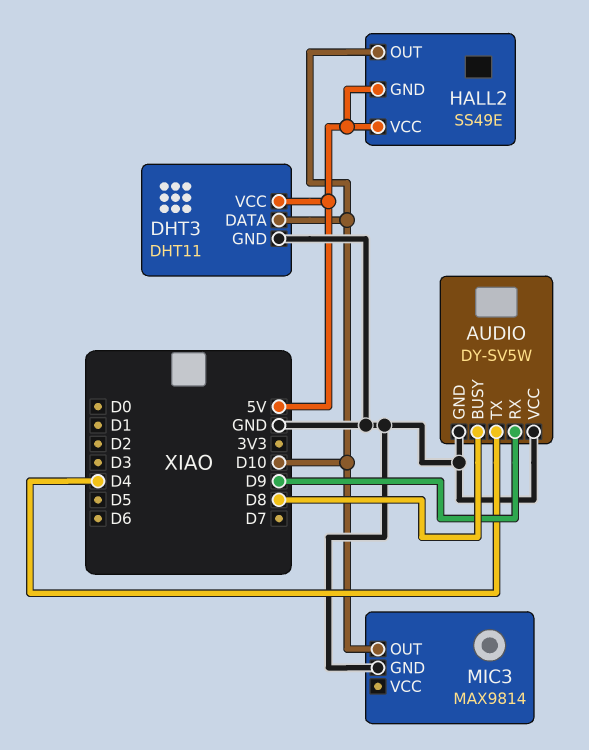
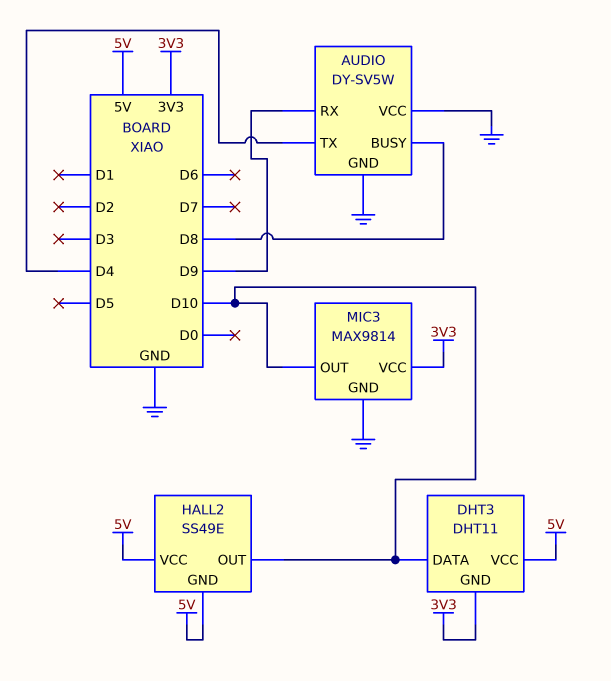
DHT3 pin GND: GND -> 3V3
MIC3 pin VCC: none -> 3V3

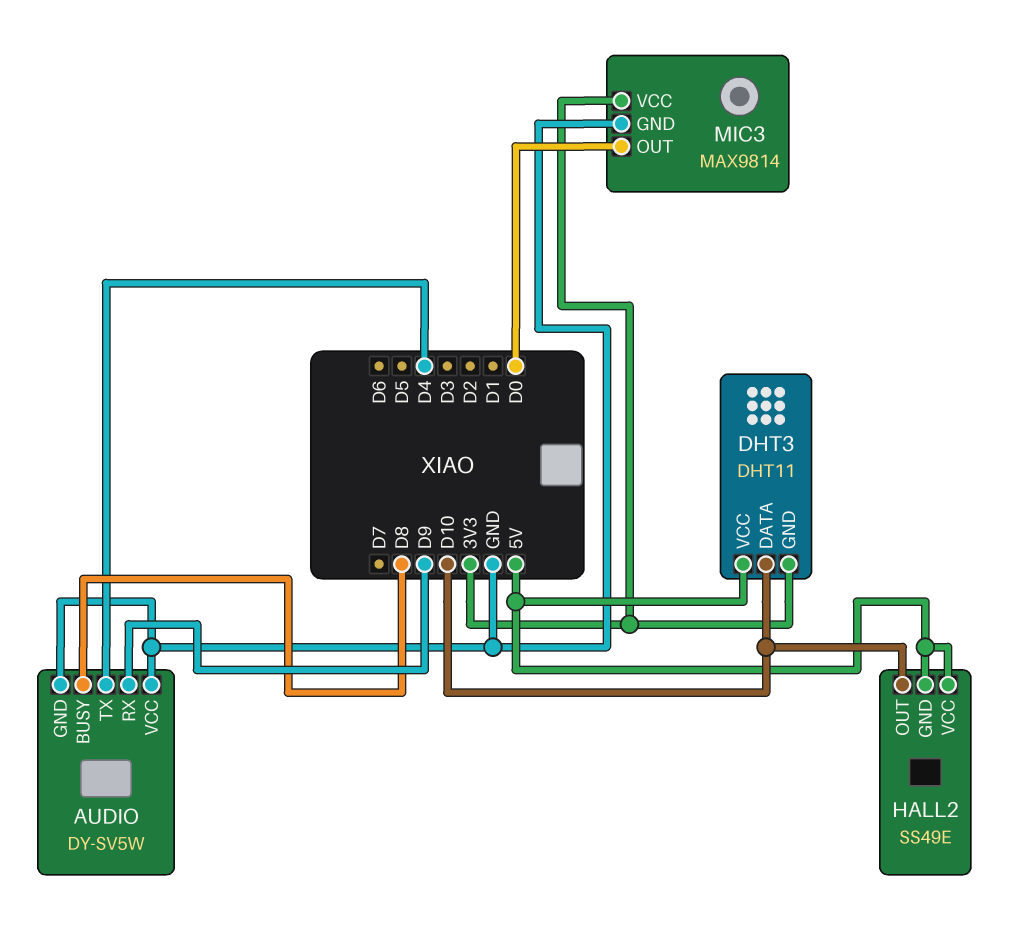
MIC3 pin OUT: D10 -> D0

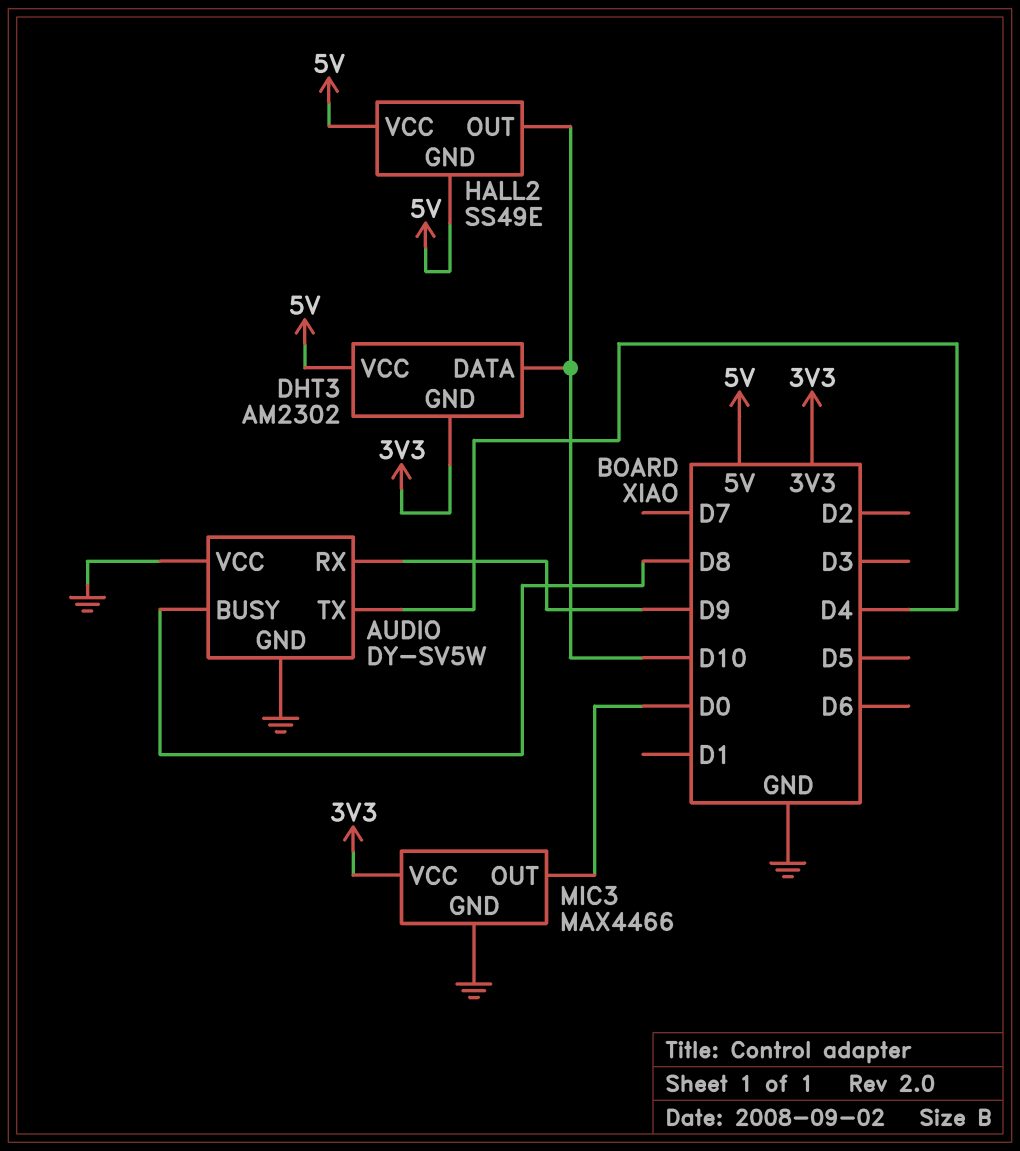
DHT3: DHT11 -> AM2302
MIC3: MAX9814 -> MAX4466

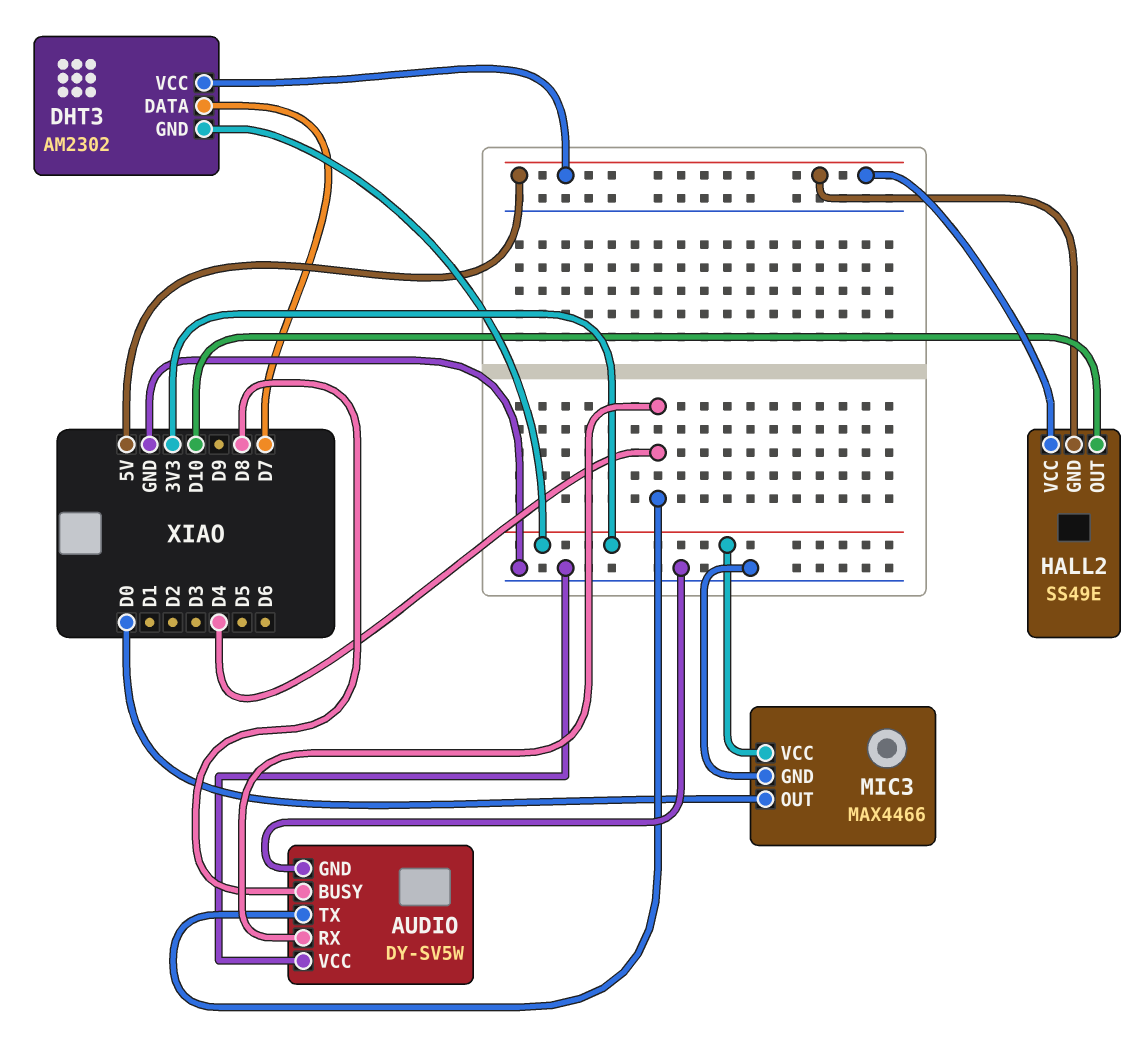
AUDIO pin RX: D9 -> D4
DHT3 pin DATA: D10 -> D7

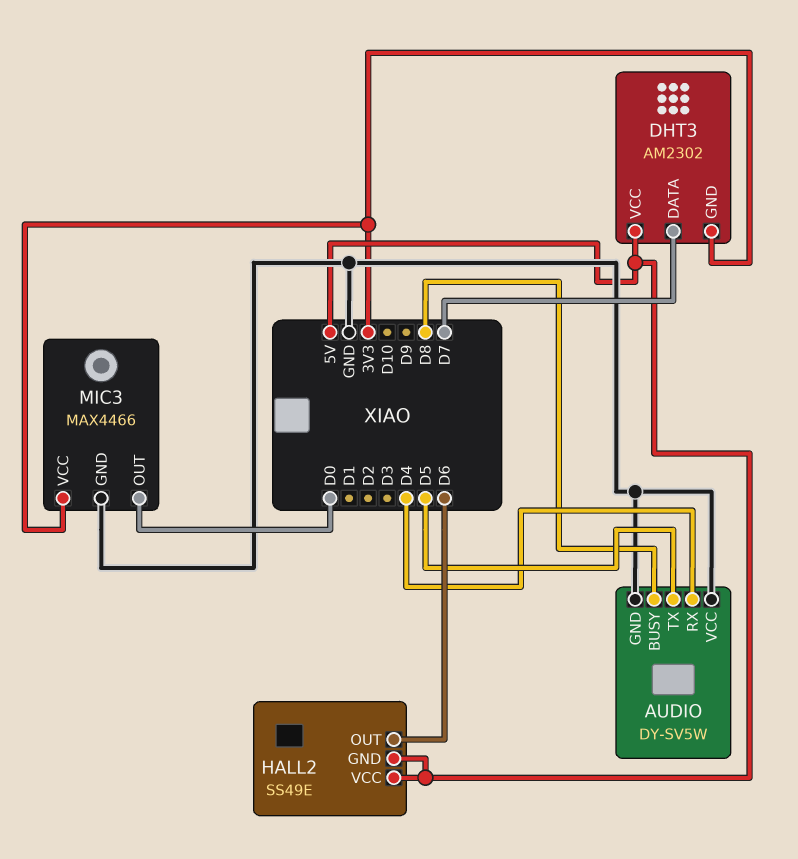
AUDIO pin TX: D4 -> D5
HALL2 pin OUT: D10 -> D6

